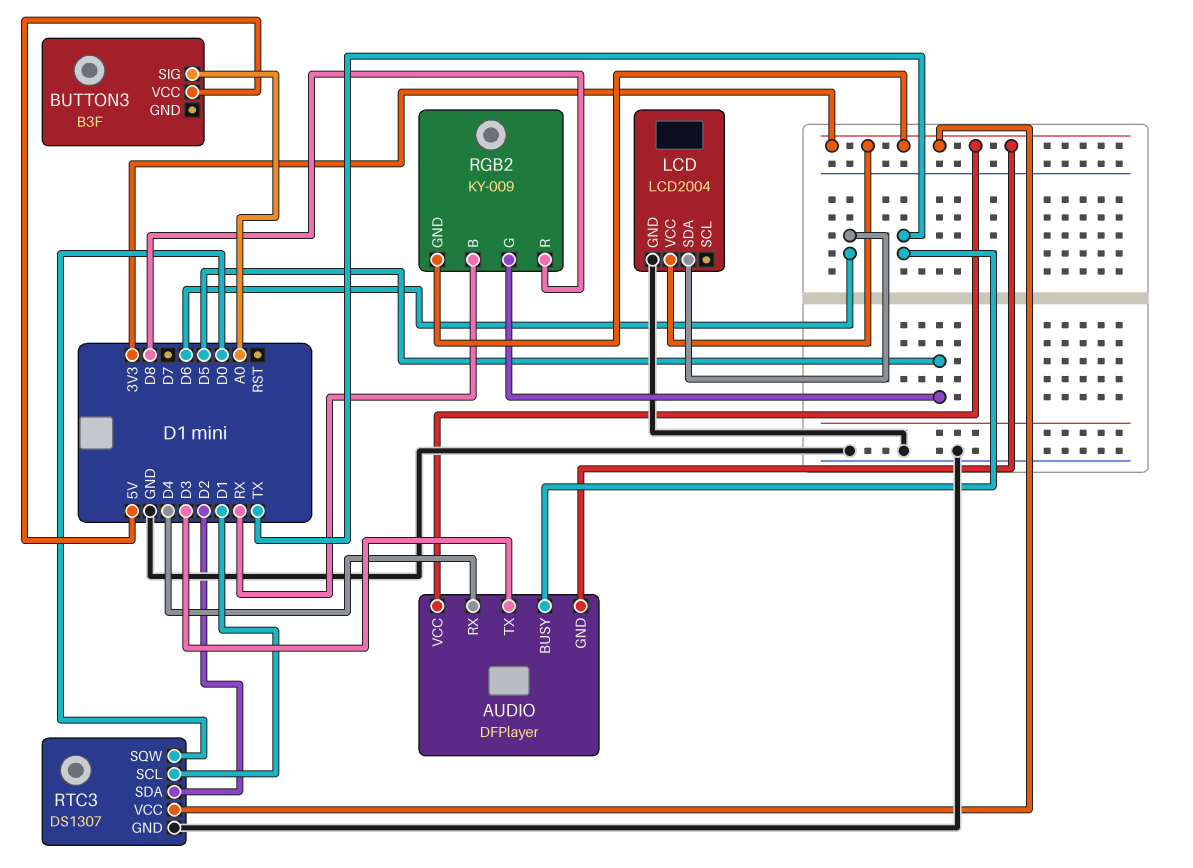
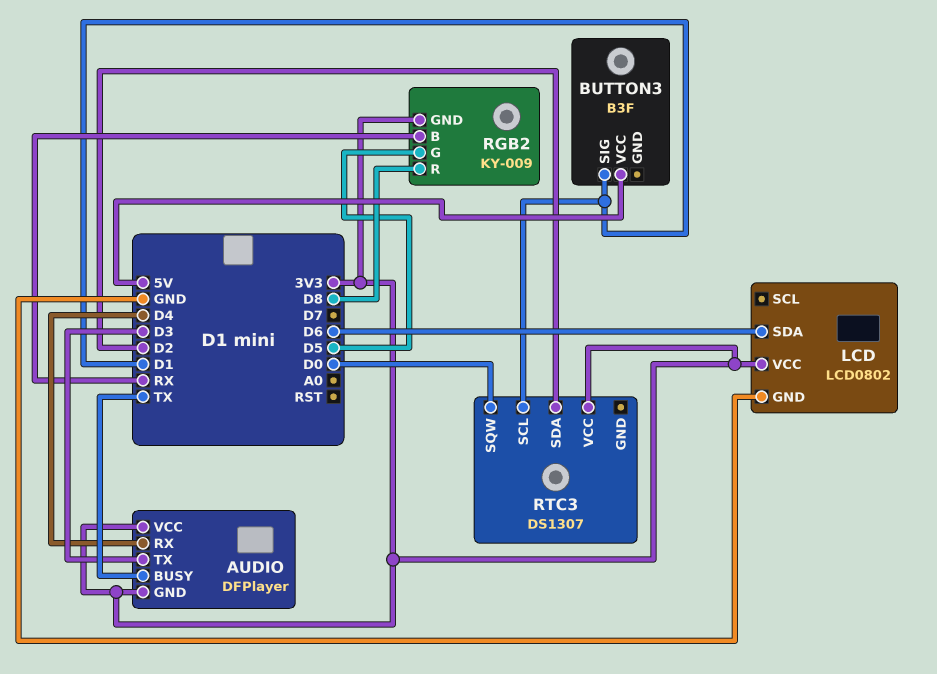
BUTTON3 pin SIG: A0 -> D1
LCD: LCD2004 -> LCD0802
RTC3 pin GND: GND -> none

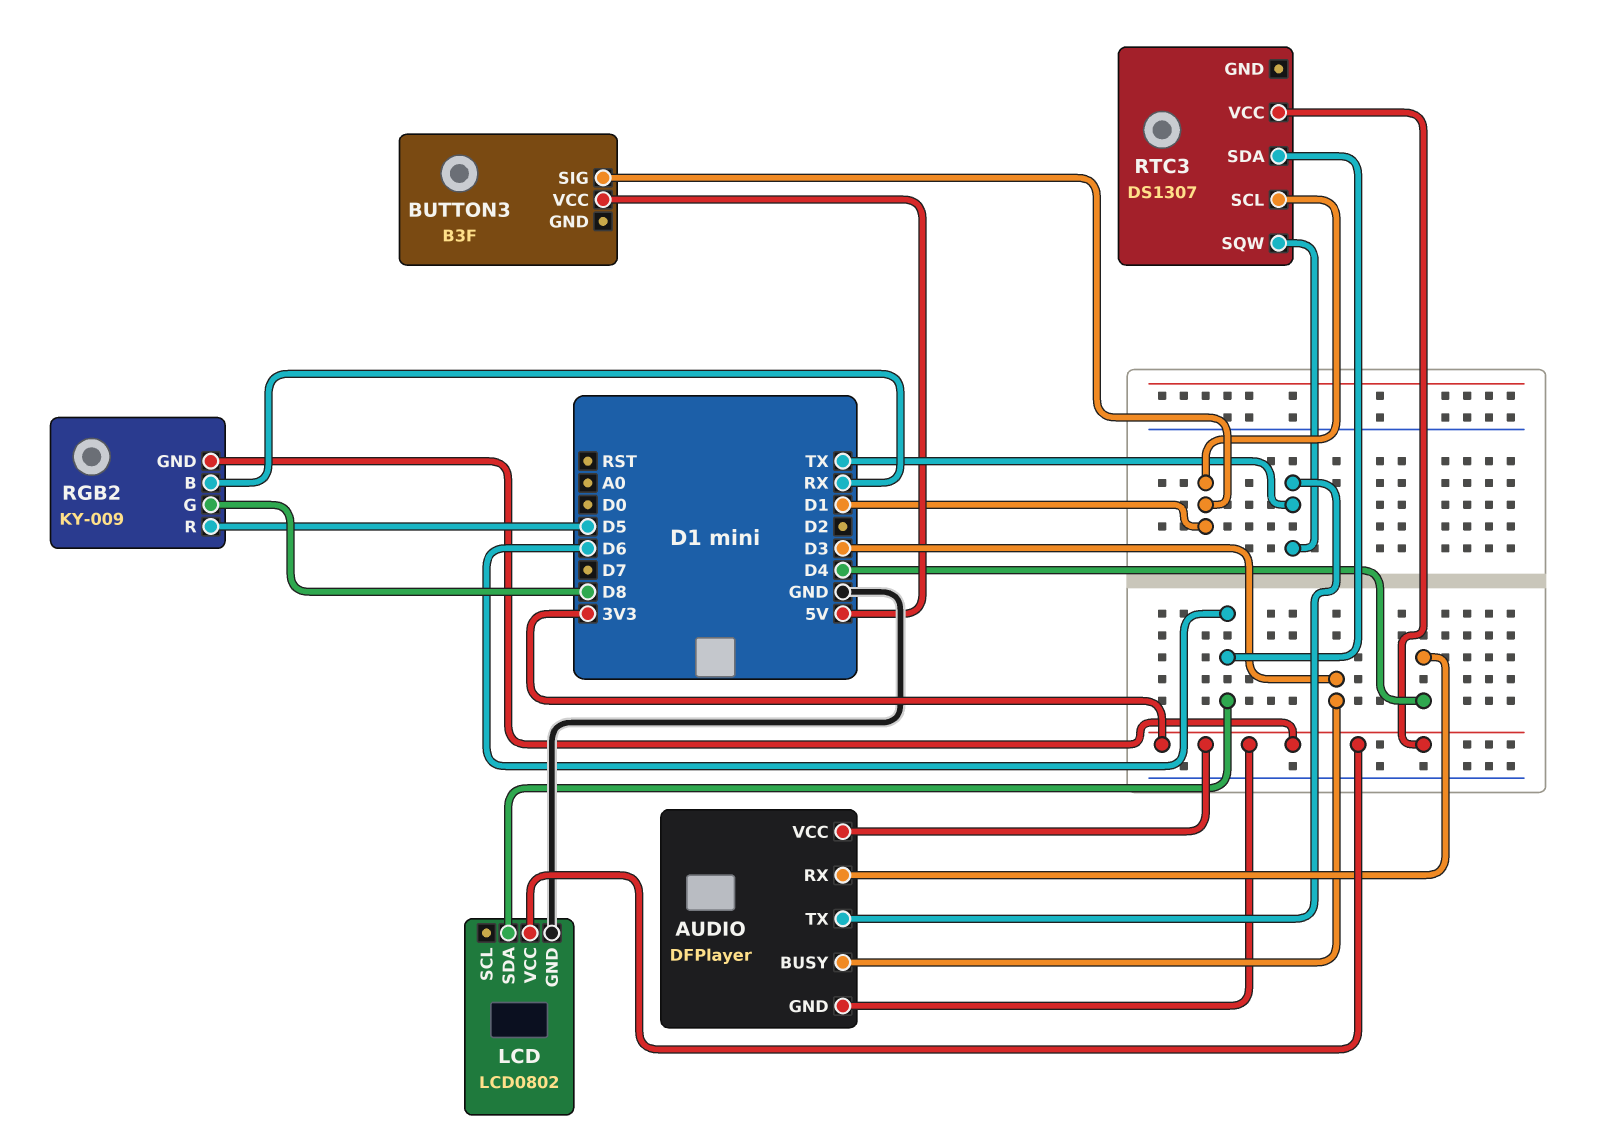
AUDIO pin BUSY: TX -> D3
AUDIO pin TX: D3 -> TX
RGB2 pin G: D5 -> D8
RGB2 pin R: D8 -> D5
RTC3 pin SDA: D2 -> D6
RTC3 pin SQW: D0 -> TX

